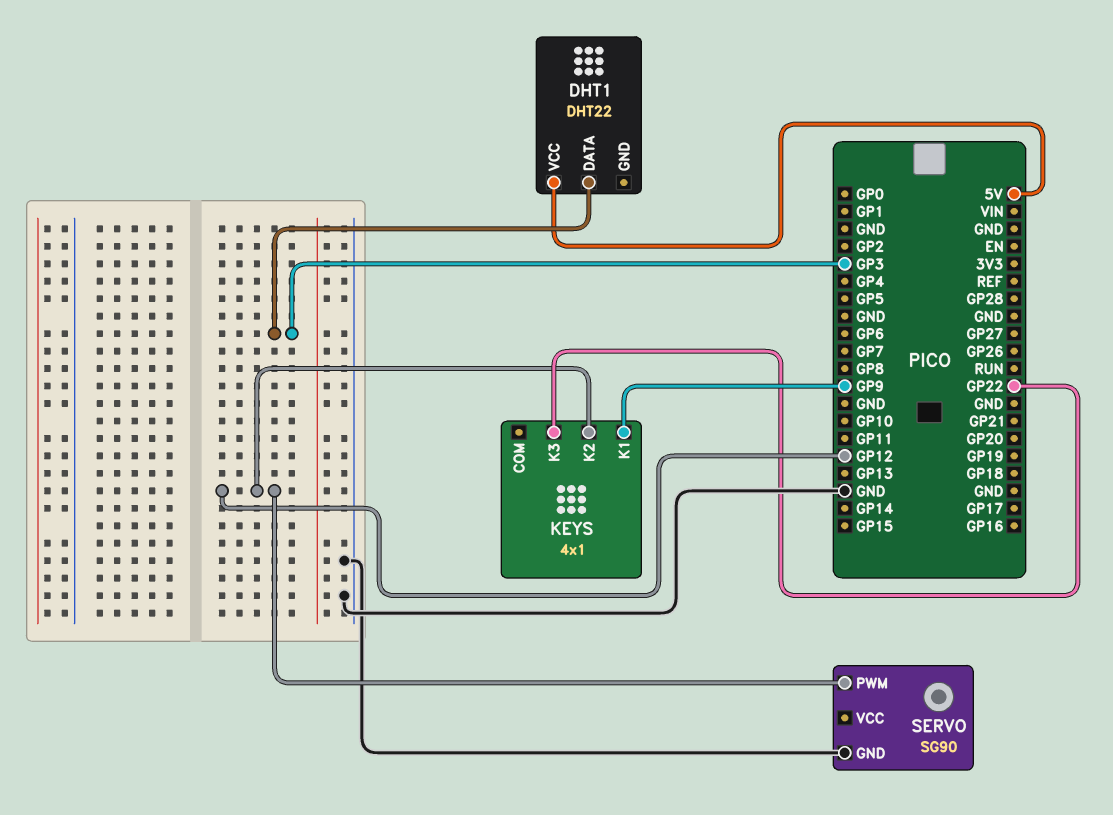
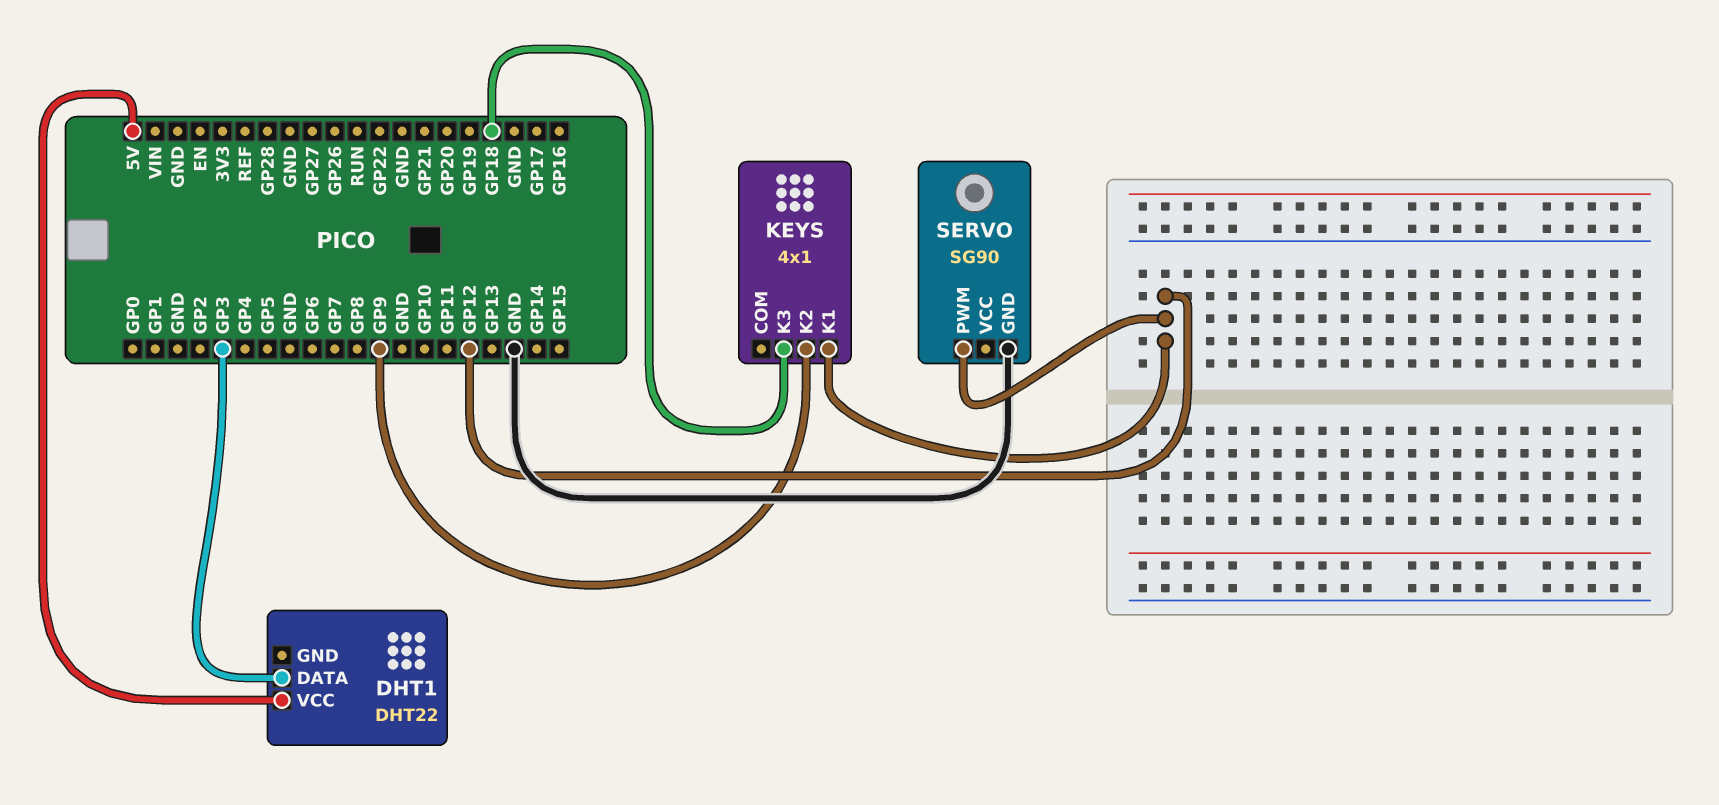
KEYS pin K1: GP9 -> GP12
KEYS pin K2: GP12 -> GP9
KEYS pin K3: GP22 -> GP18

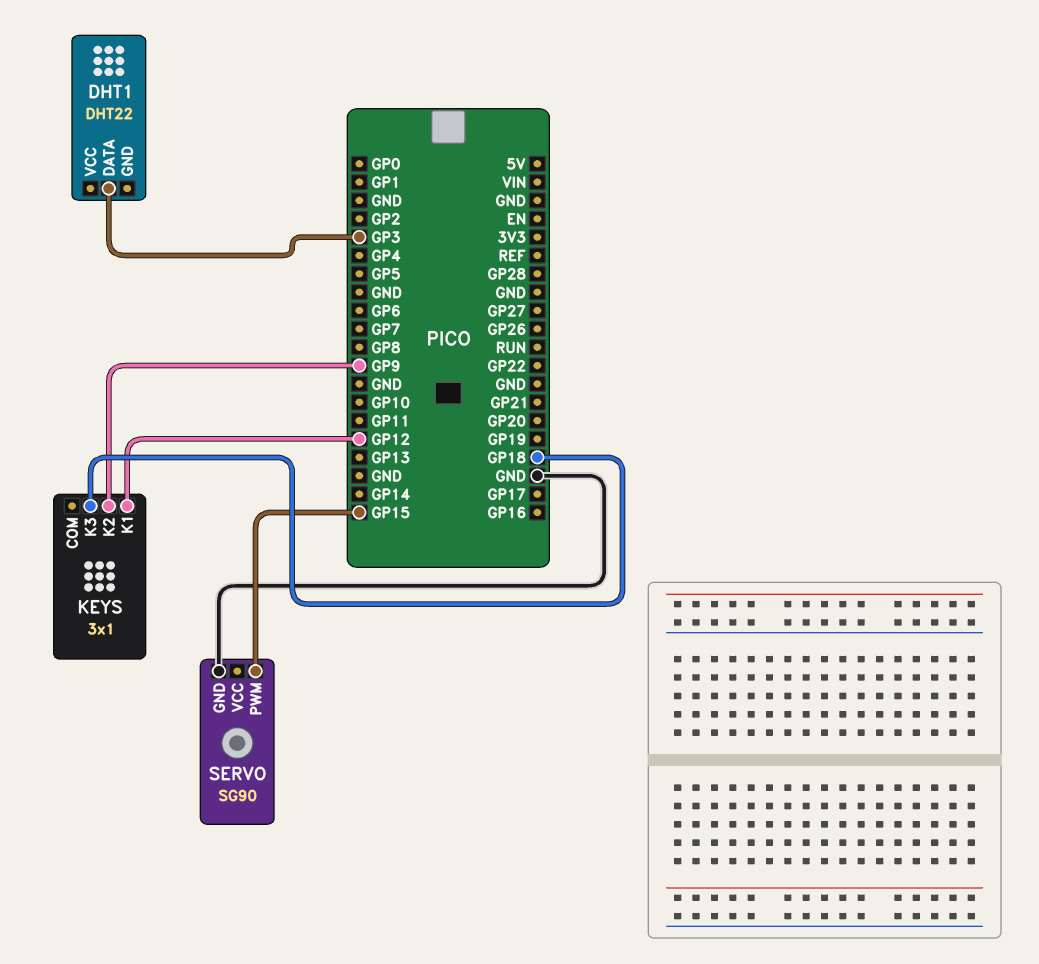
DHT1 pin VCC: 5V -> none
KEYS: 4x1 -> 3x1
SERVO pin PWM: GP12 -> GP15

